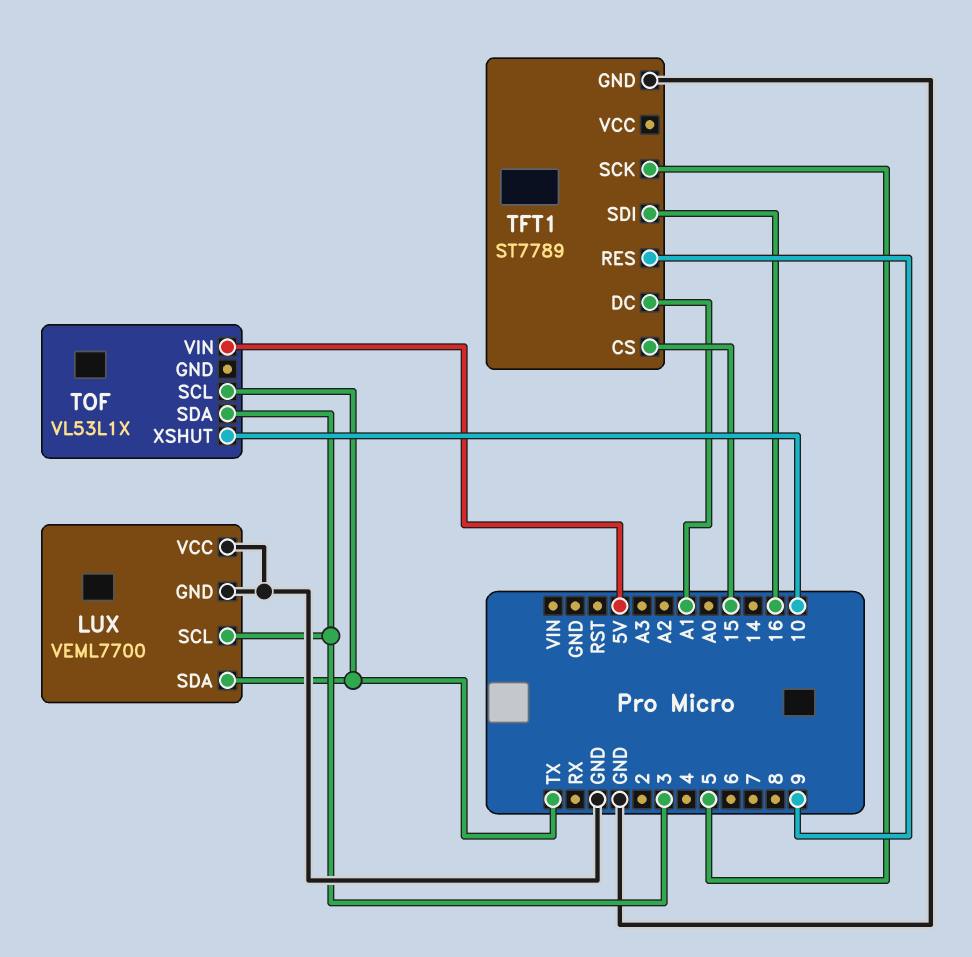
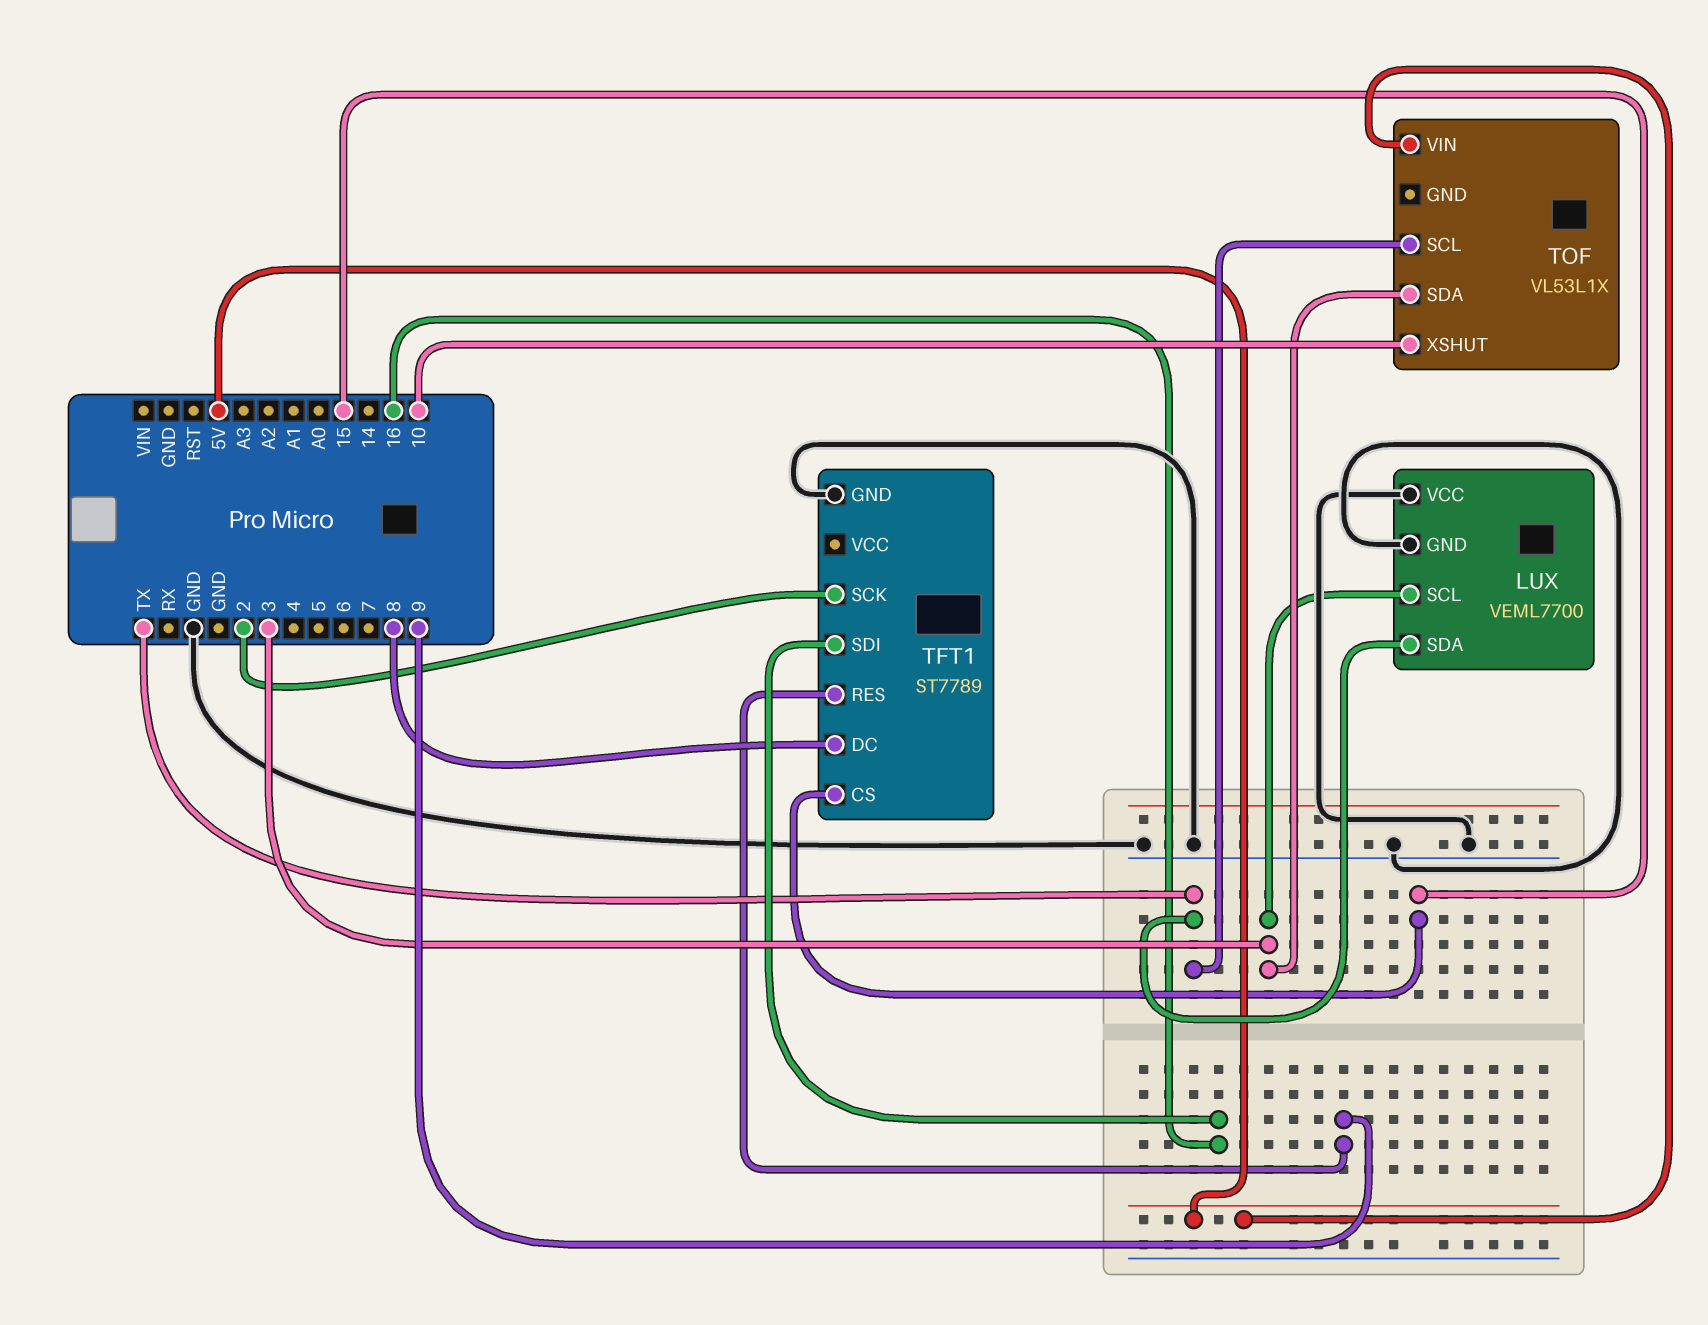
TFT1 pin DC: A1 -> 8
TFT1 pin SCK: 5 -> 2

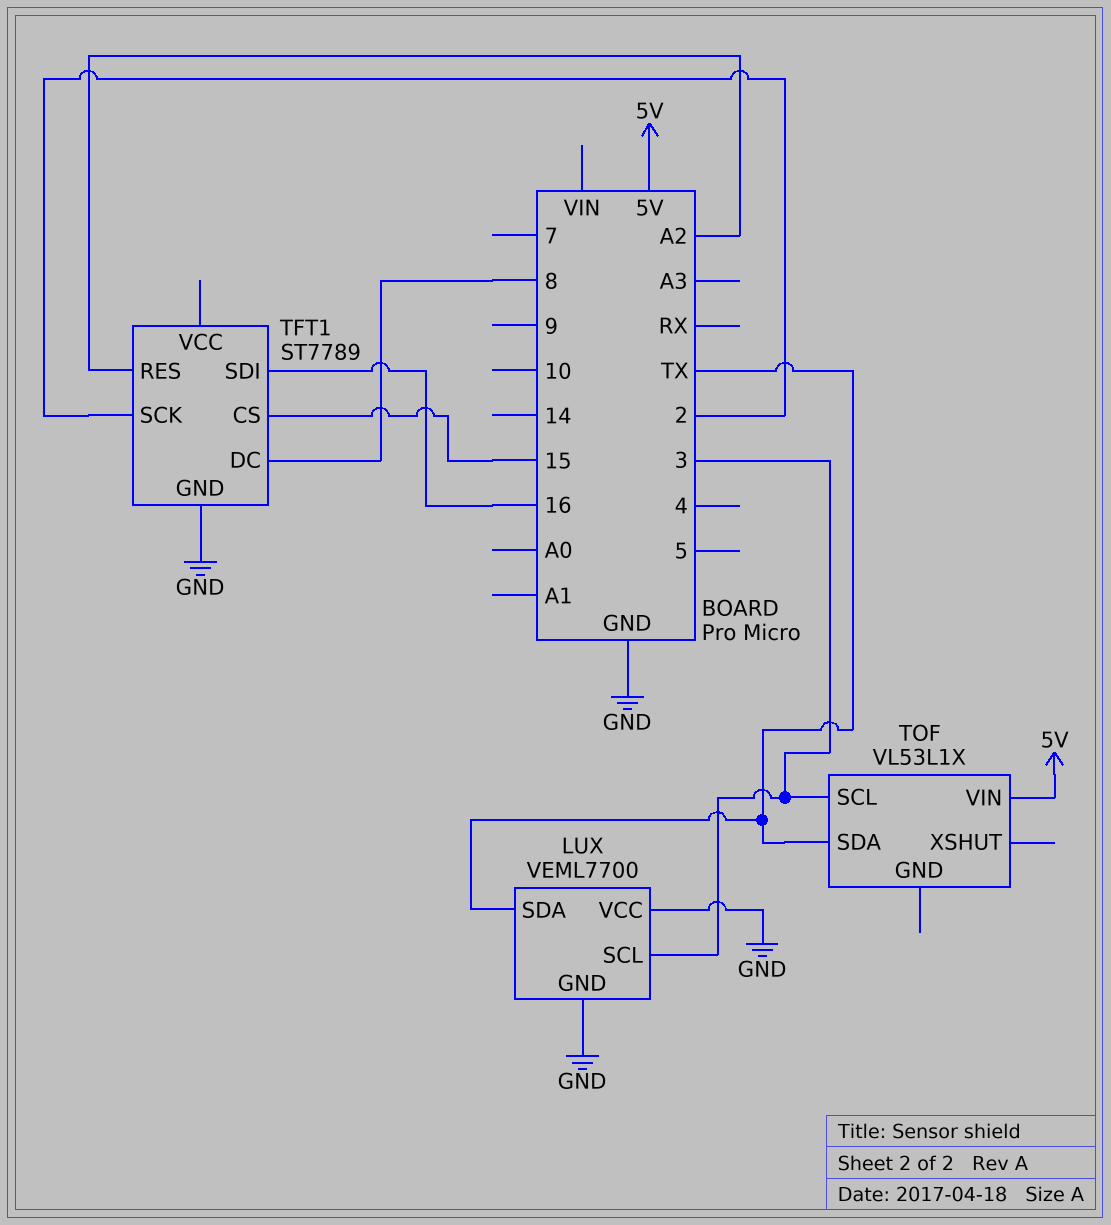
TFT1 pin RES: 9 -> A2
TOF pin SCL: TX -> 3
TOF pin SDA: 3 -> TX
TOF pin XSHUT: 10 -> none

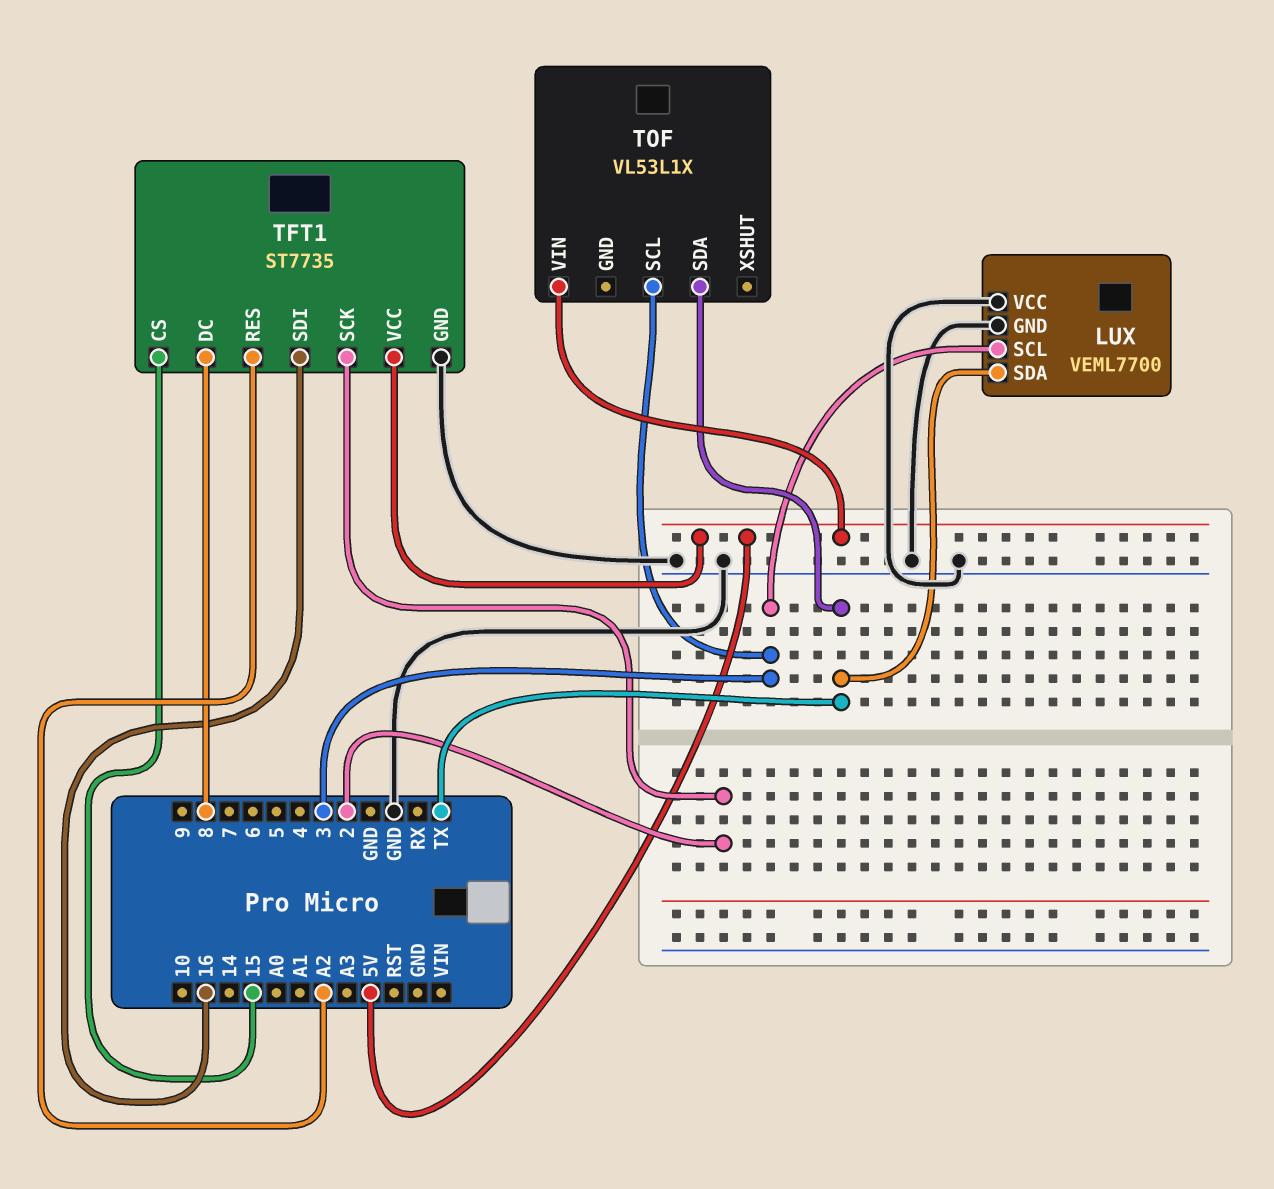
TFT1: ST7789 -> ST7735
TFT1 pin VCC: none -> 5V

